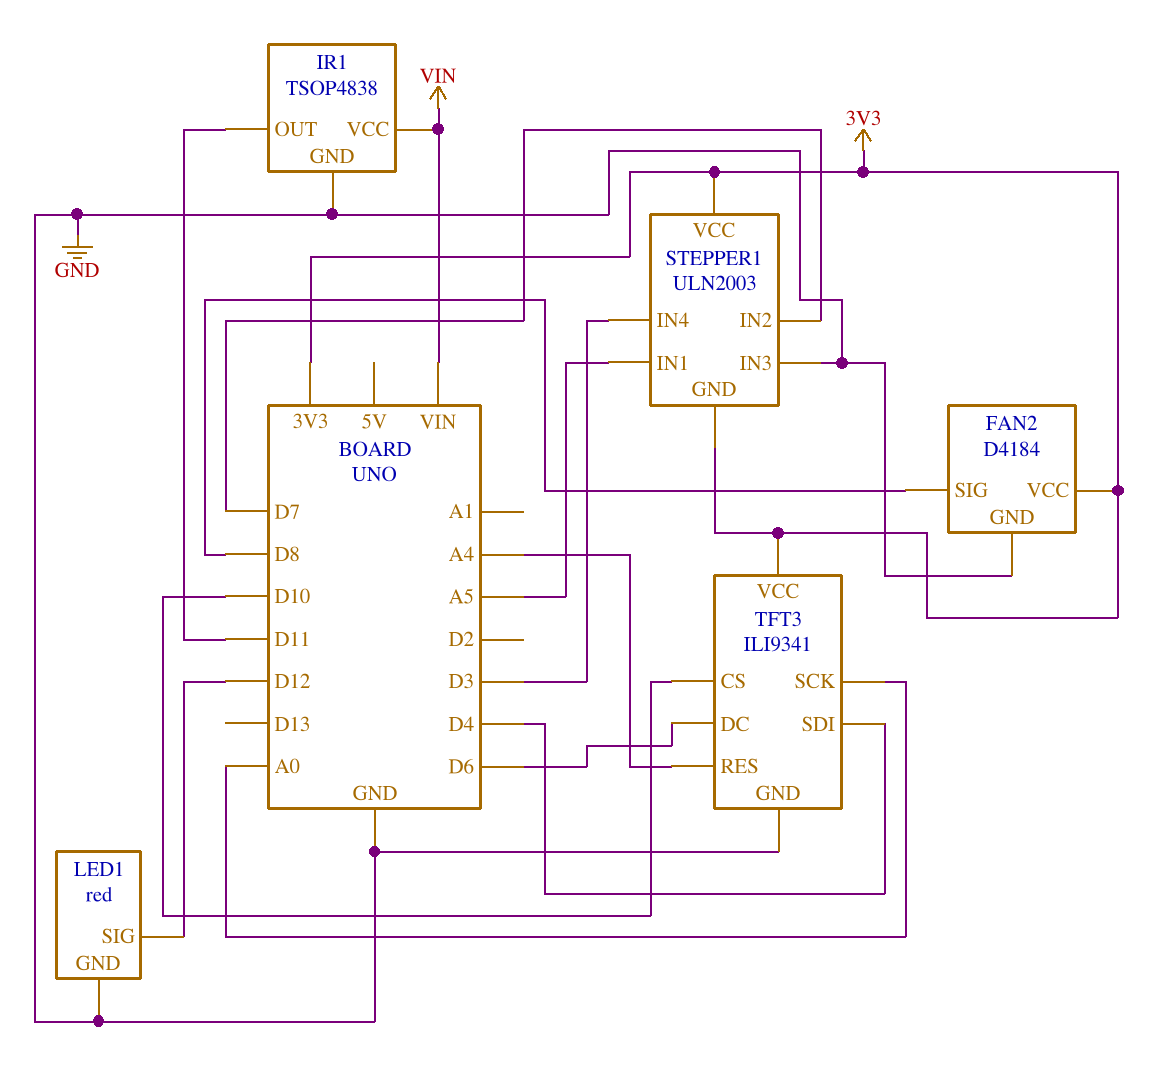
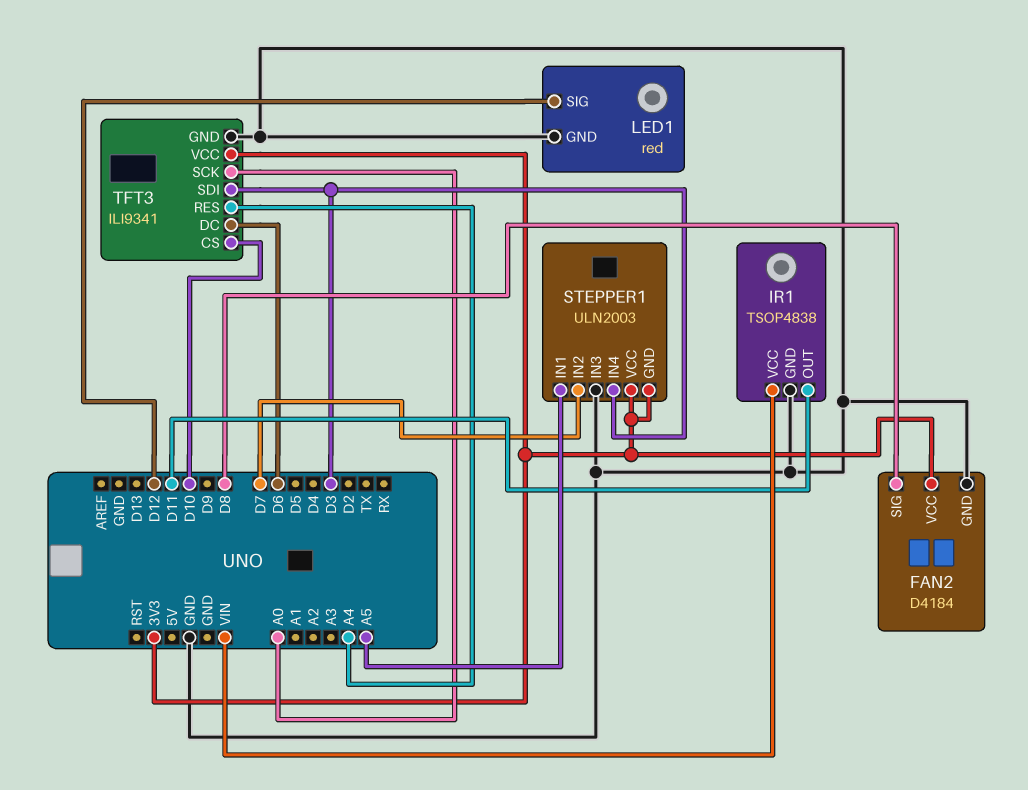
TFT3 pin SDI: D4 -> D3

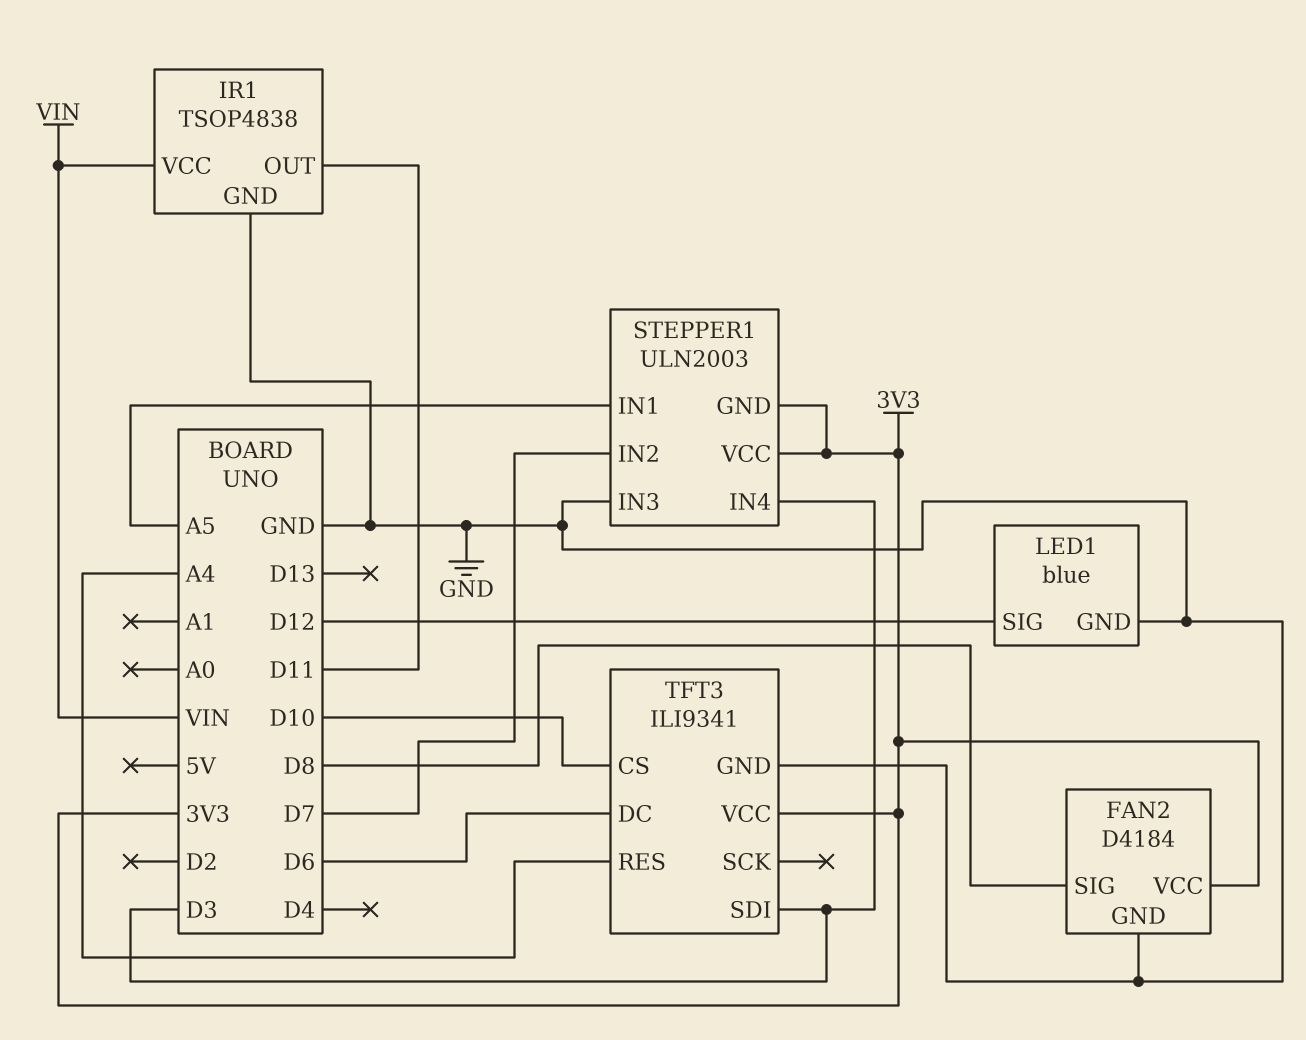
LED1: red -> blue
TFT3 pin SCK: A0 -> none

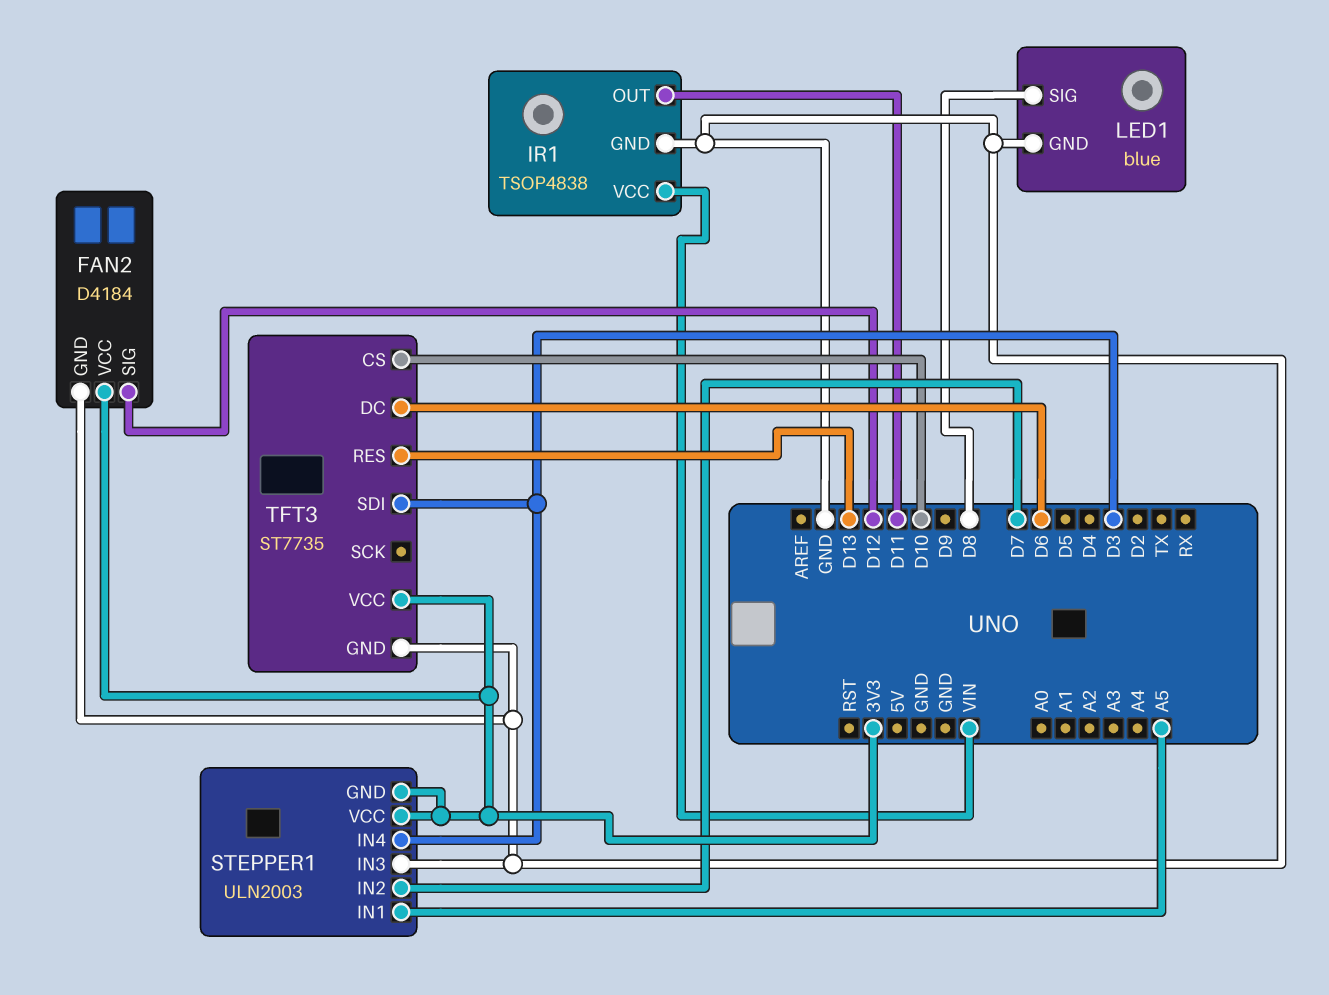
FAN2 pin SIG: D8 -> D12
LED1 pin SIG: D12 -> D8
TFT3: ILI9341 -> ST7735
TFT3 pin RES: A4 -> D13

